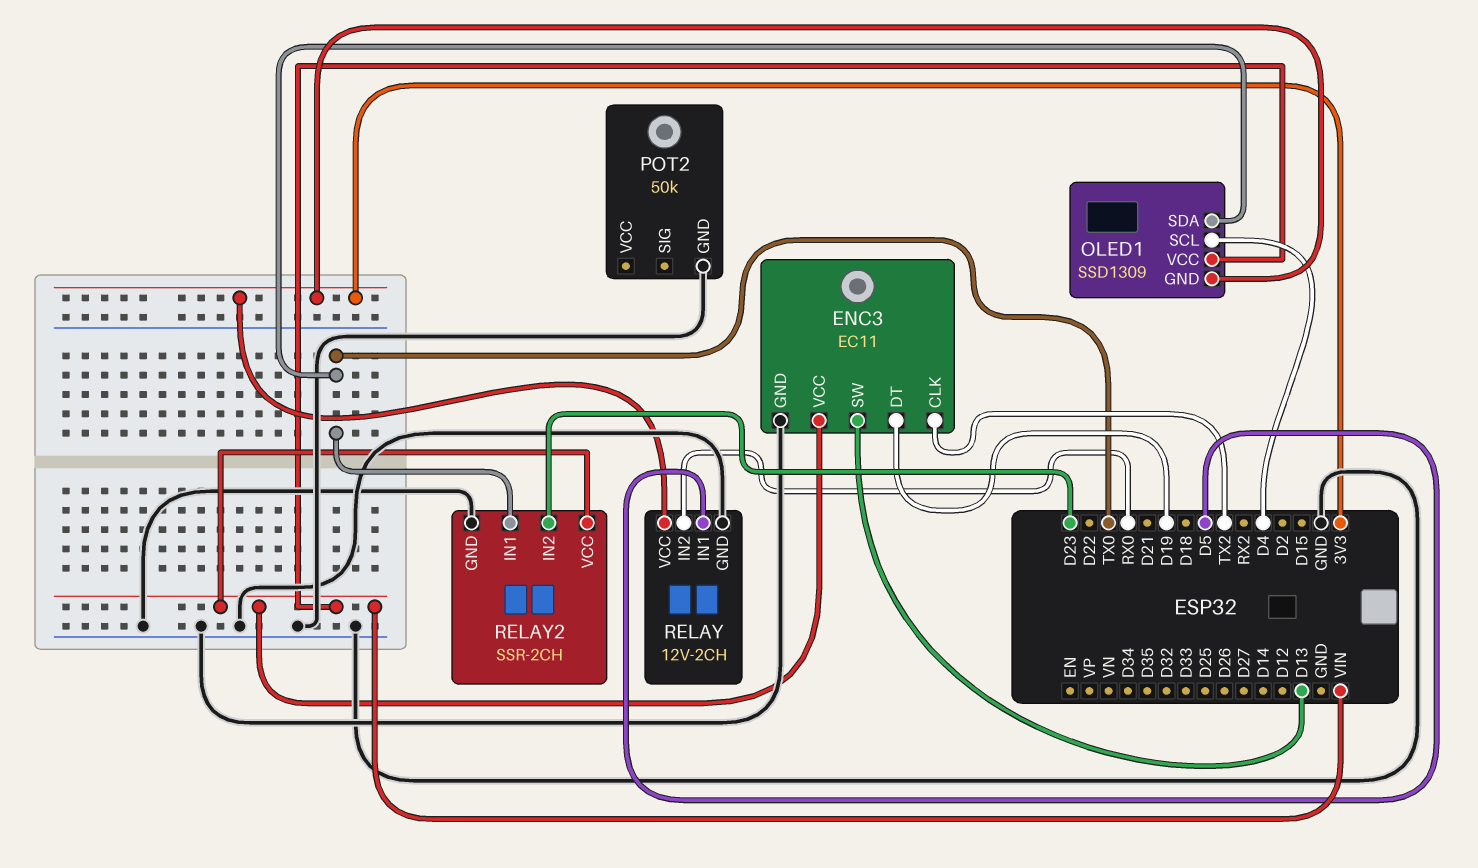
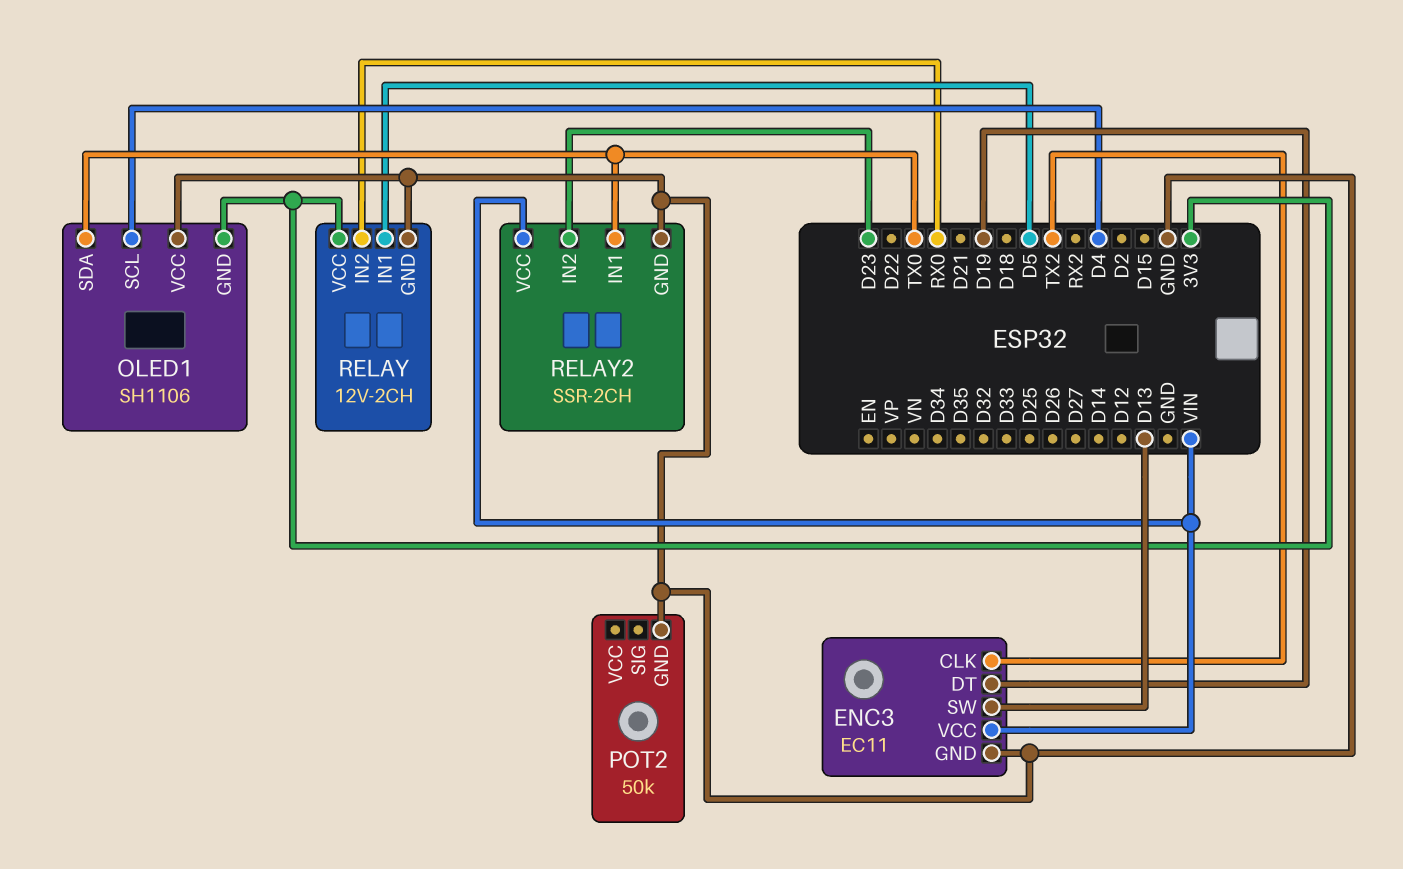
OLED1: SSD1309 -> SH1106
OLED1 pin VCC: VIN -> GND

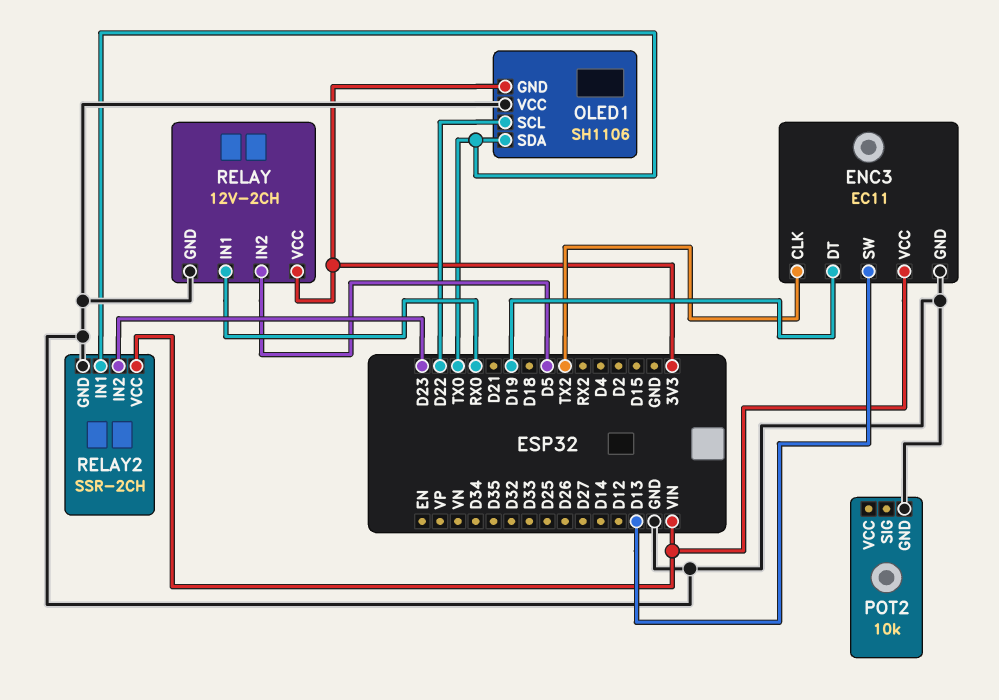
OLED1 pin SCL: D4 -> D22
POT2: 50k -> 10k
RELAY pin IN1: D5 -> RX0
RELAY pin IN2: RX0 -> D5

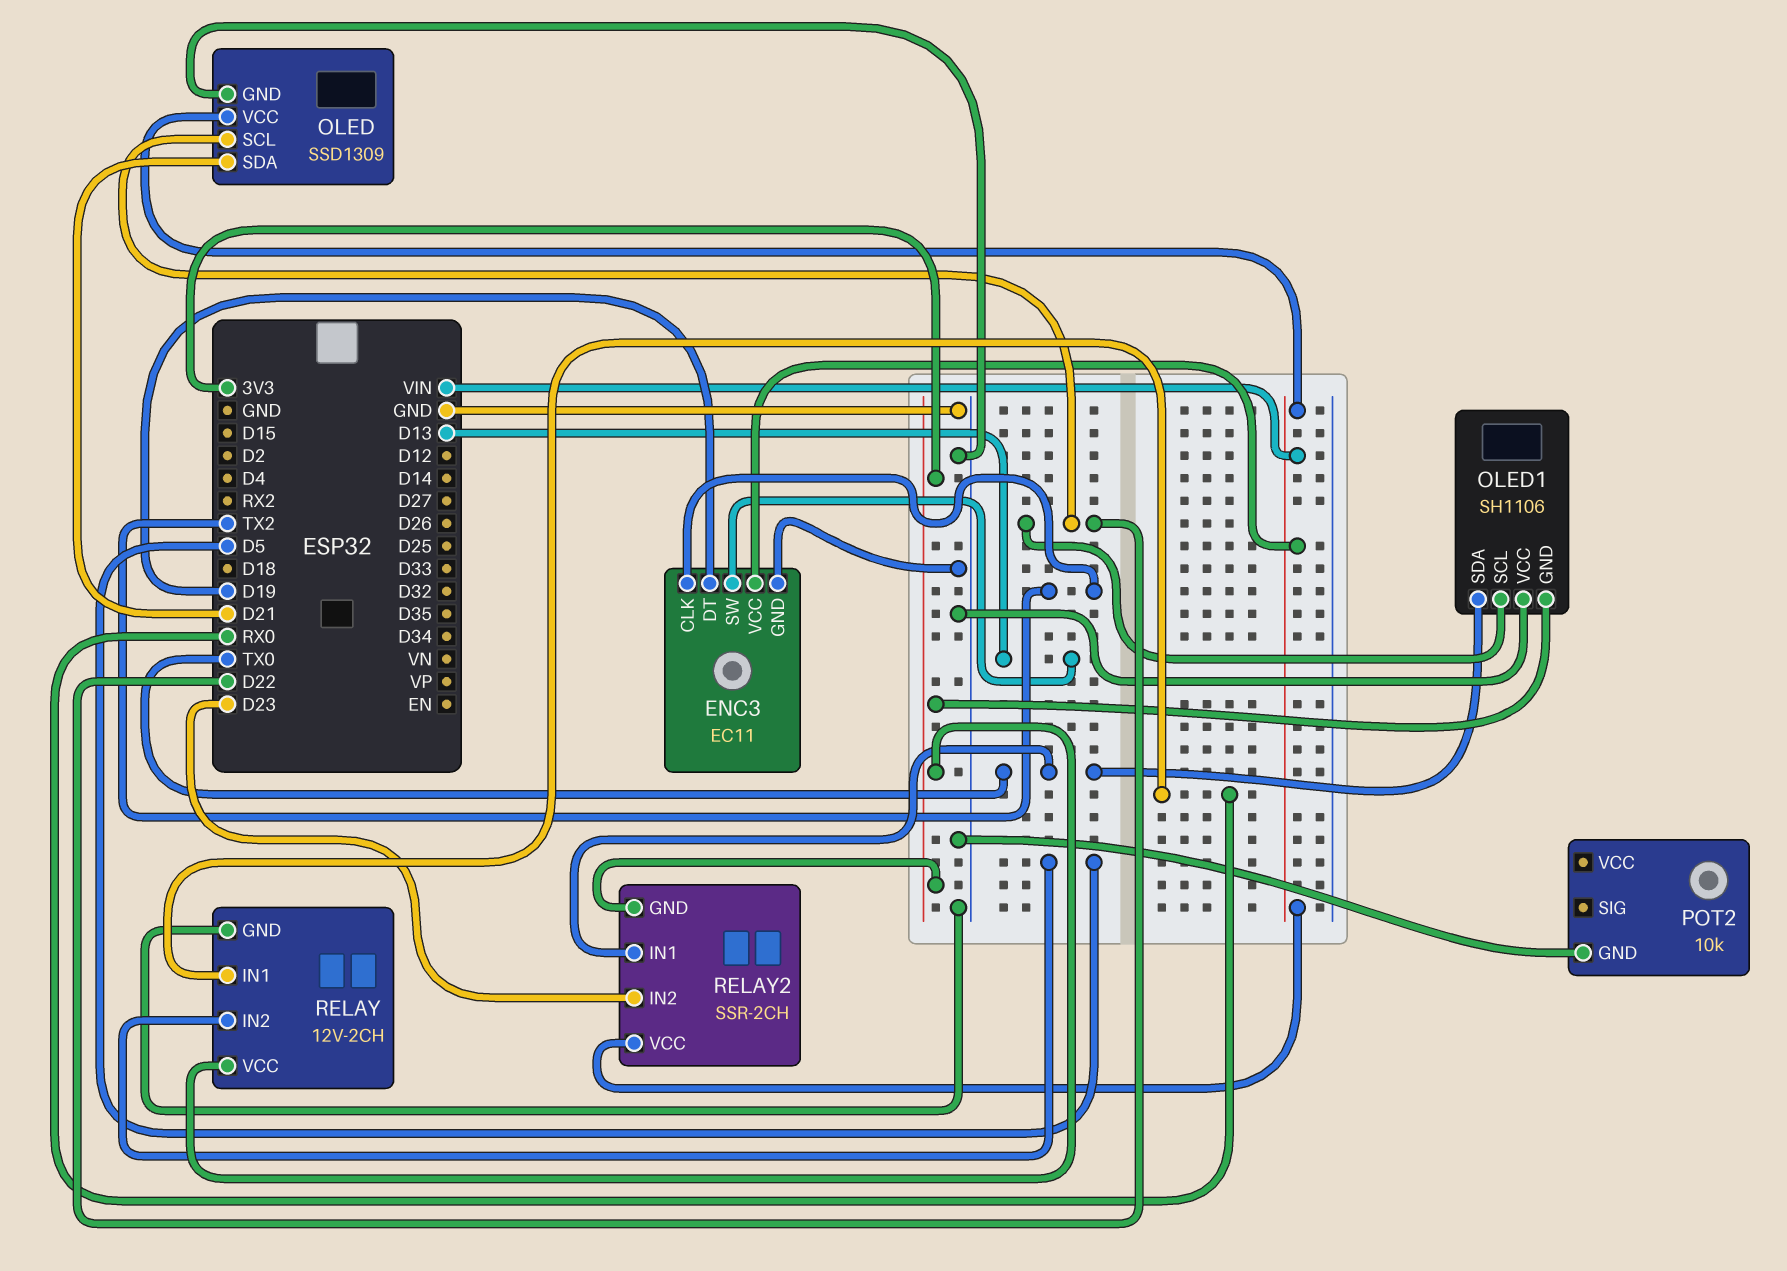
OLED: none -> SSD1309
OLED pin GND: none -> GND
OLED pin SCL: none -> D22
OLED pin SDA: none -> D21
OLED pin VCC: none -> VIN
RELAY2 pin GND: GND -> 3V3

